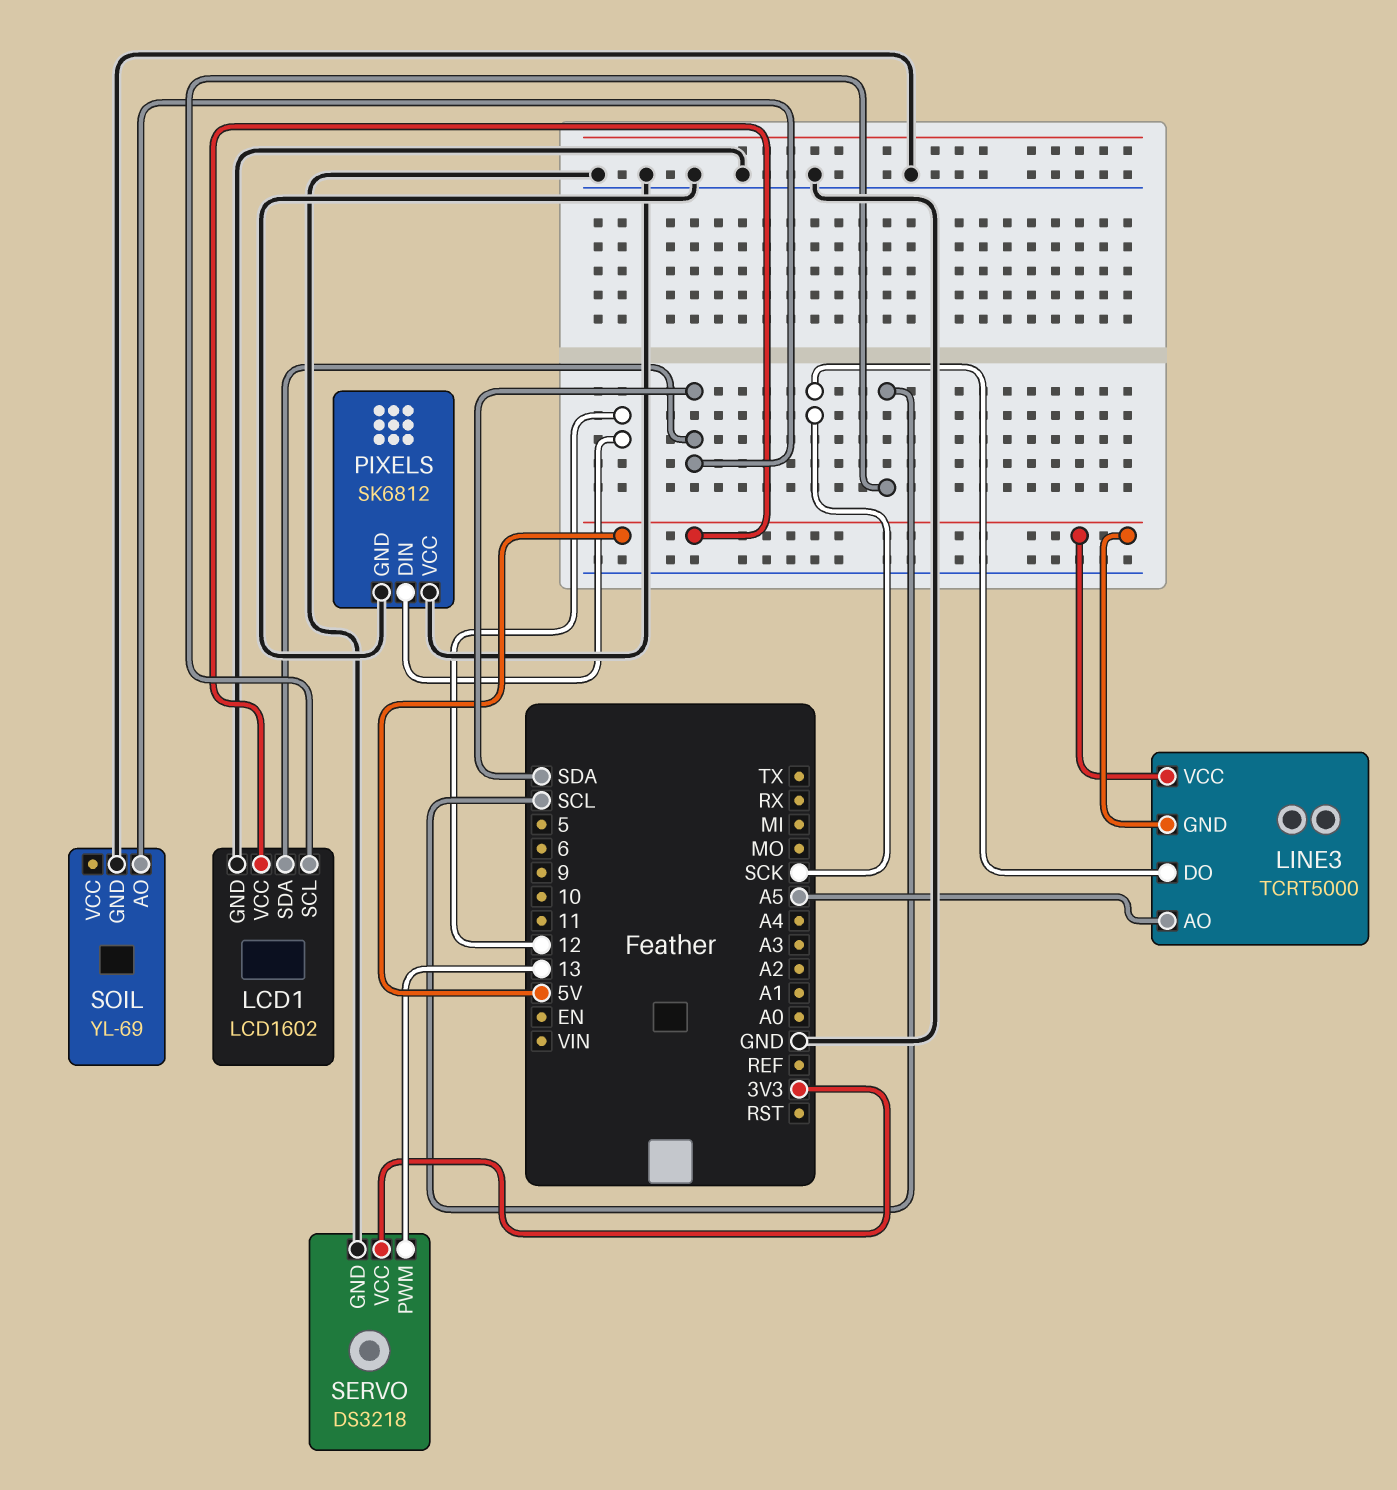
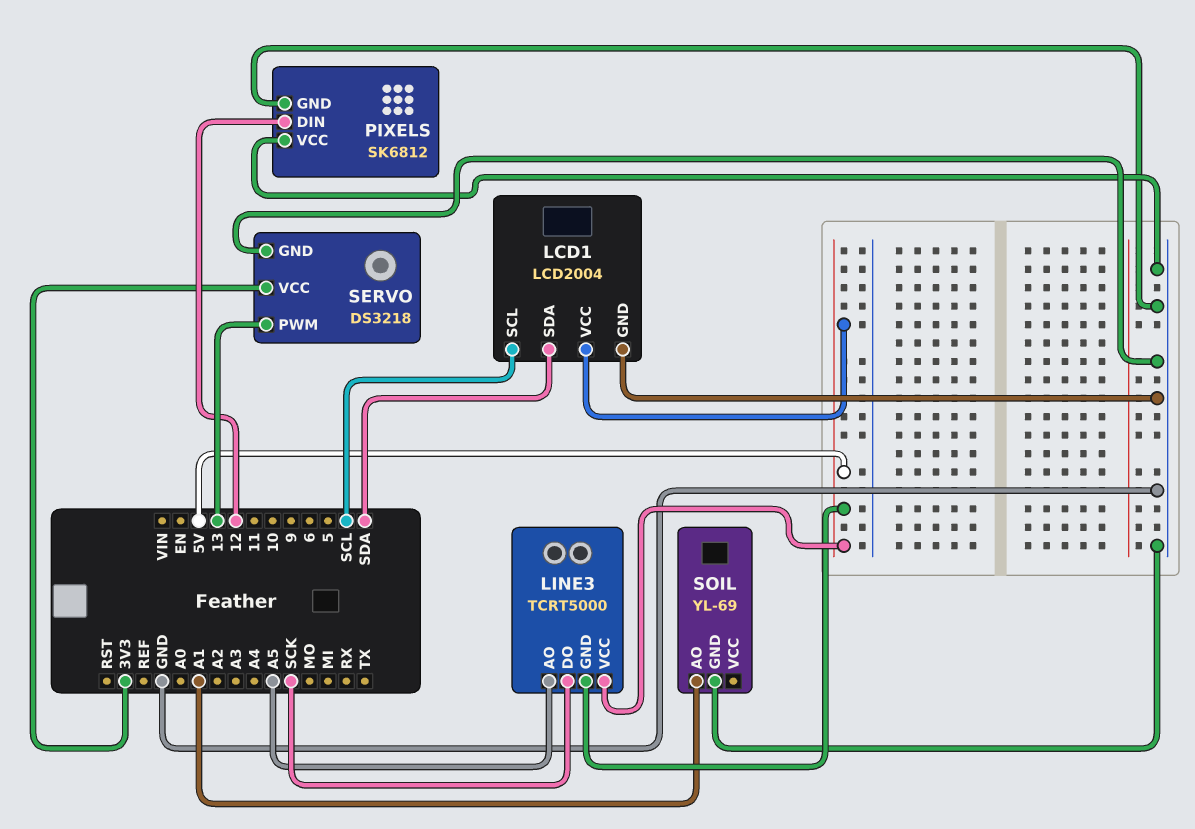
LCD1: LCD1602 -> LCD2004
SOIL pin AO: SDA -> A1

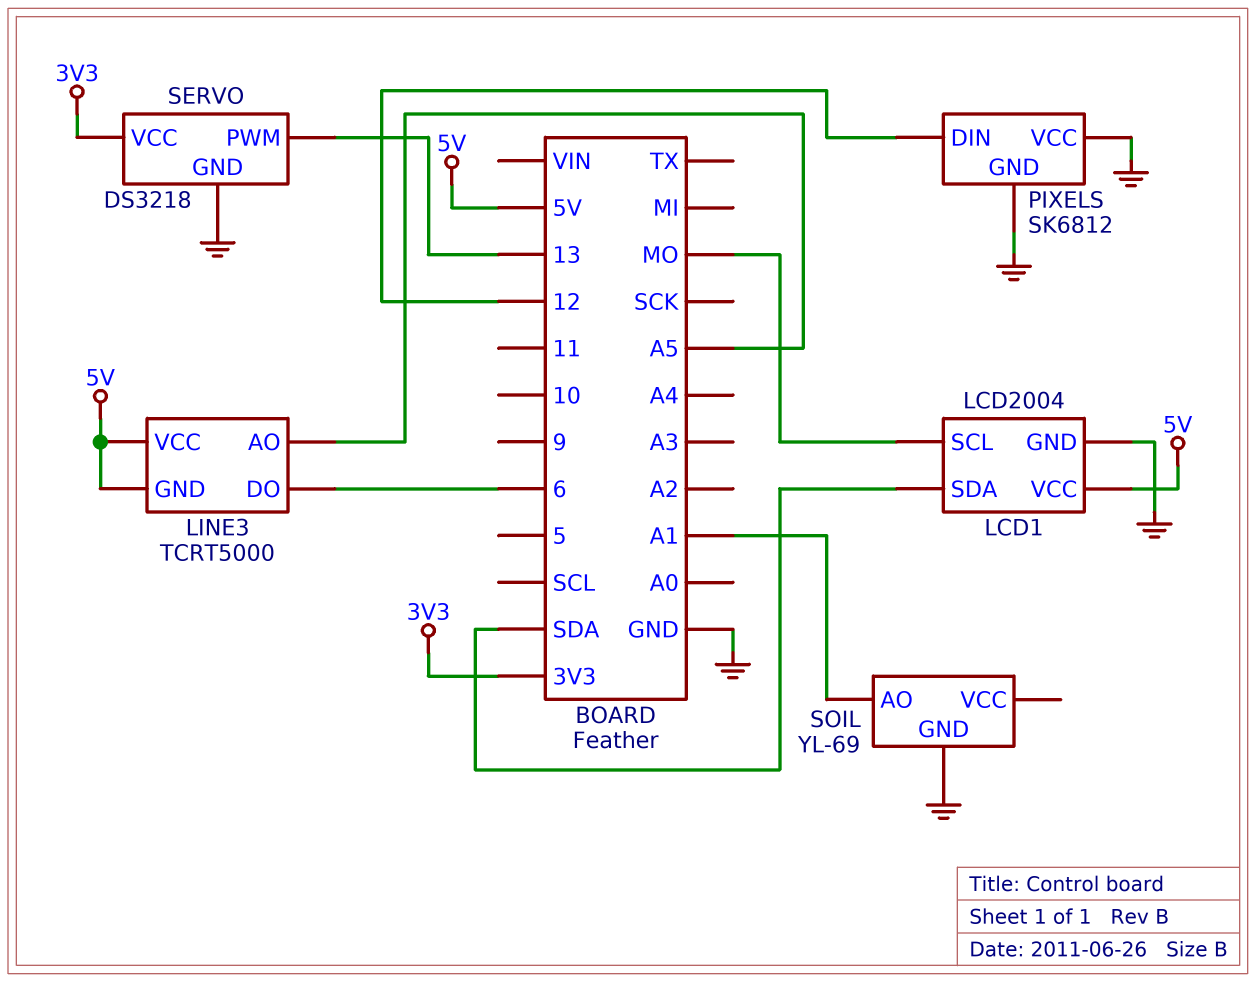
LCD1 pin SCL: SCL -> MO
LINE3 pin DO: SCK -> 6

